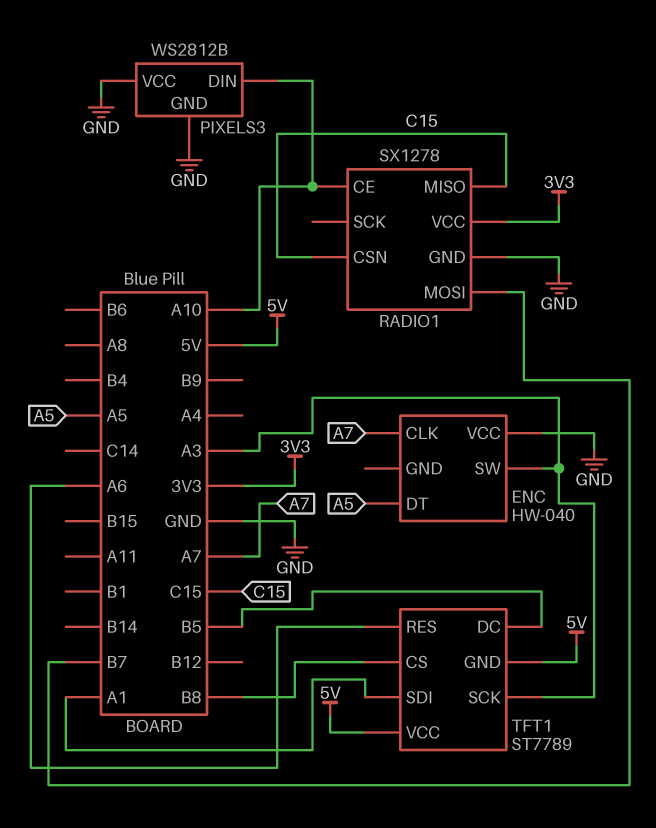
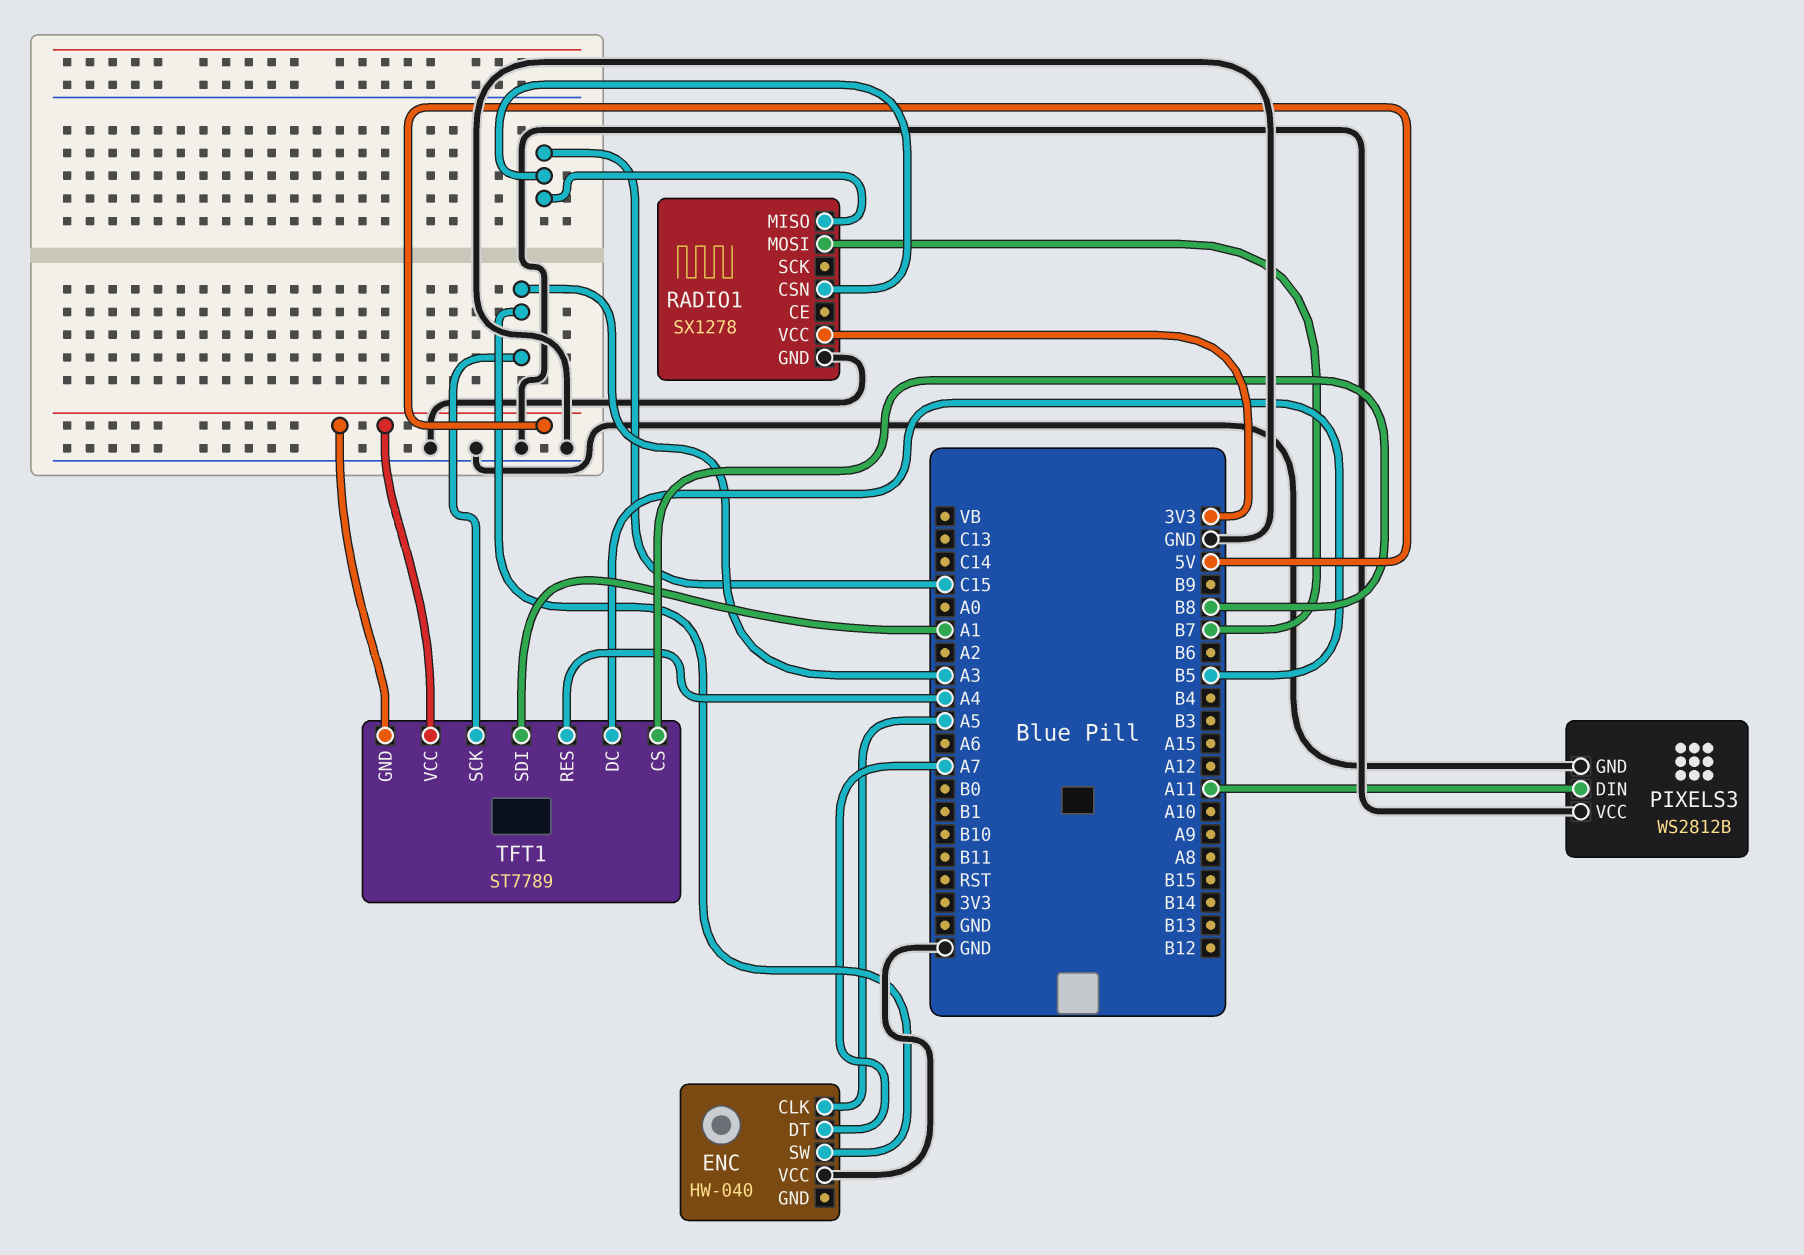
ENC pin CLK: A7 -> A5
ENC pin DT: A5 -> A7
PIXELS3 pin DIN: A10 -> A11
RADIO1 pin CE: A10 -> none
TFT1 pin RES: A6 -> A4

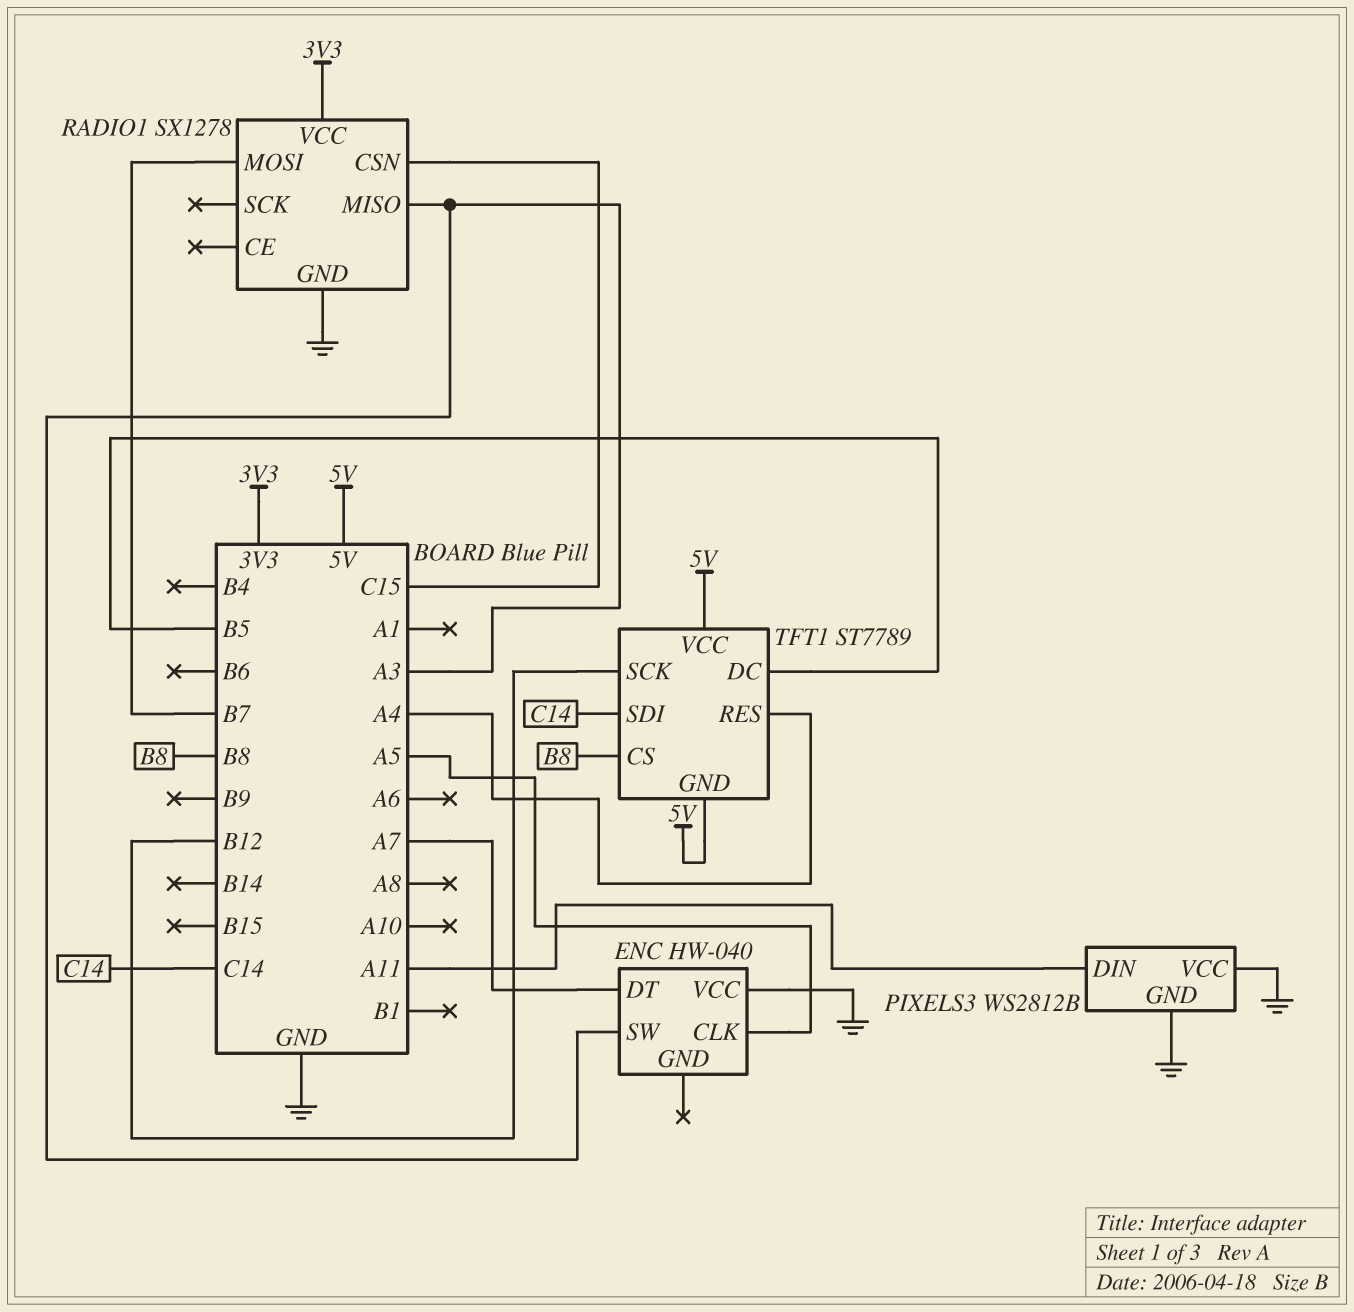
RADIO1 pin MISO: C15 -> A3
TFT1 pin SCK: A3 -> B12
TFT1 pin SDI: A1 -> C14

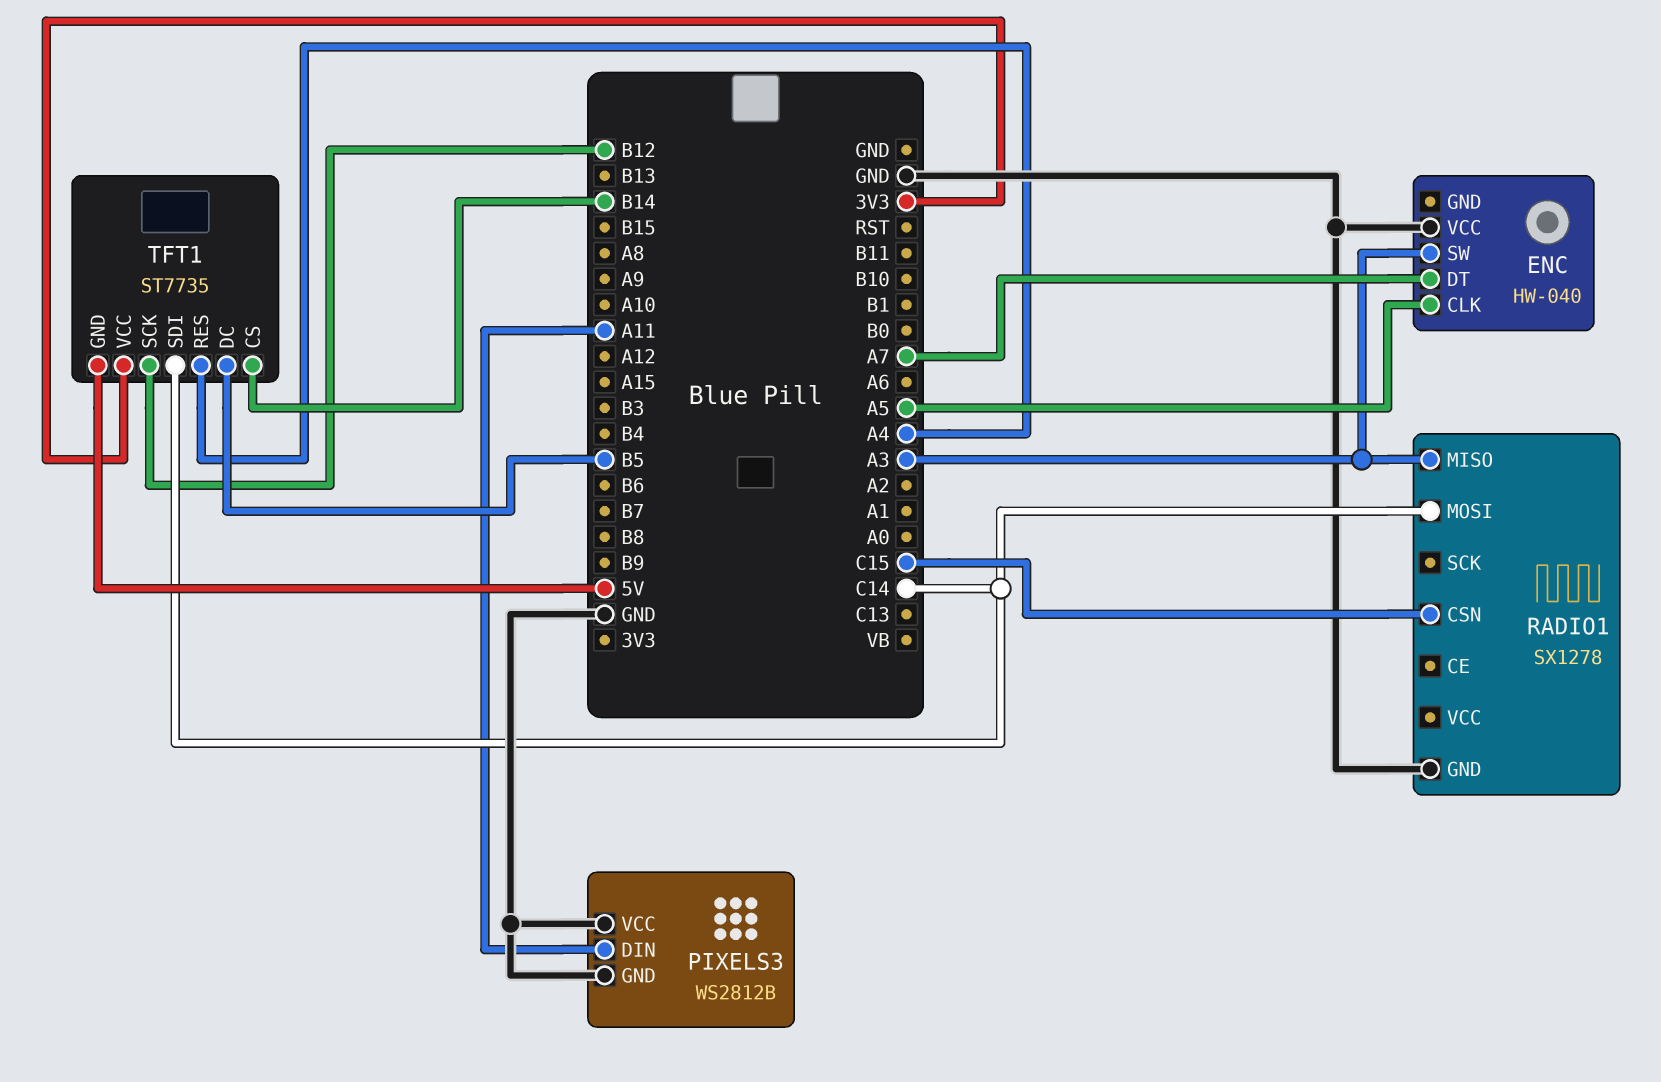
RADIO1 pin MOSI: B7 -> C14
RADIO1 pin VCC: 3V3 -> none
TFT1: ST7789 -> ST7735
TFT1 pin CS: B8 -> B14
TFT1 pin VCC: 5V -> 3V3

